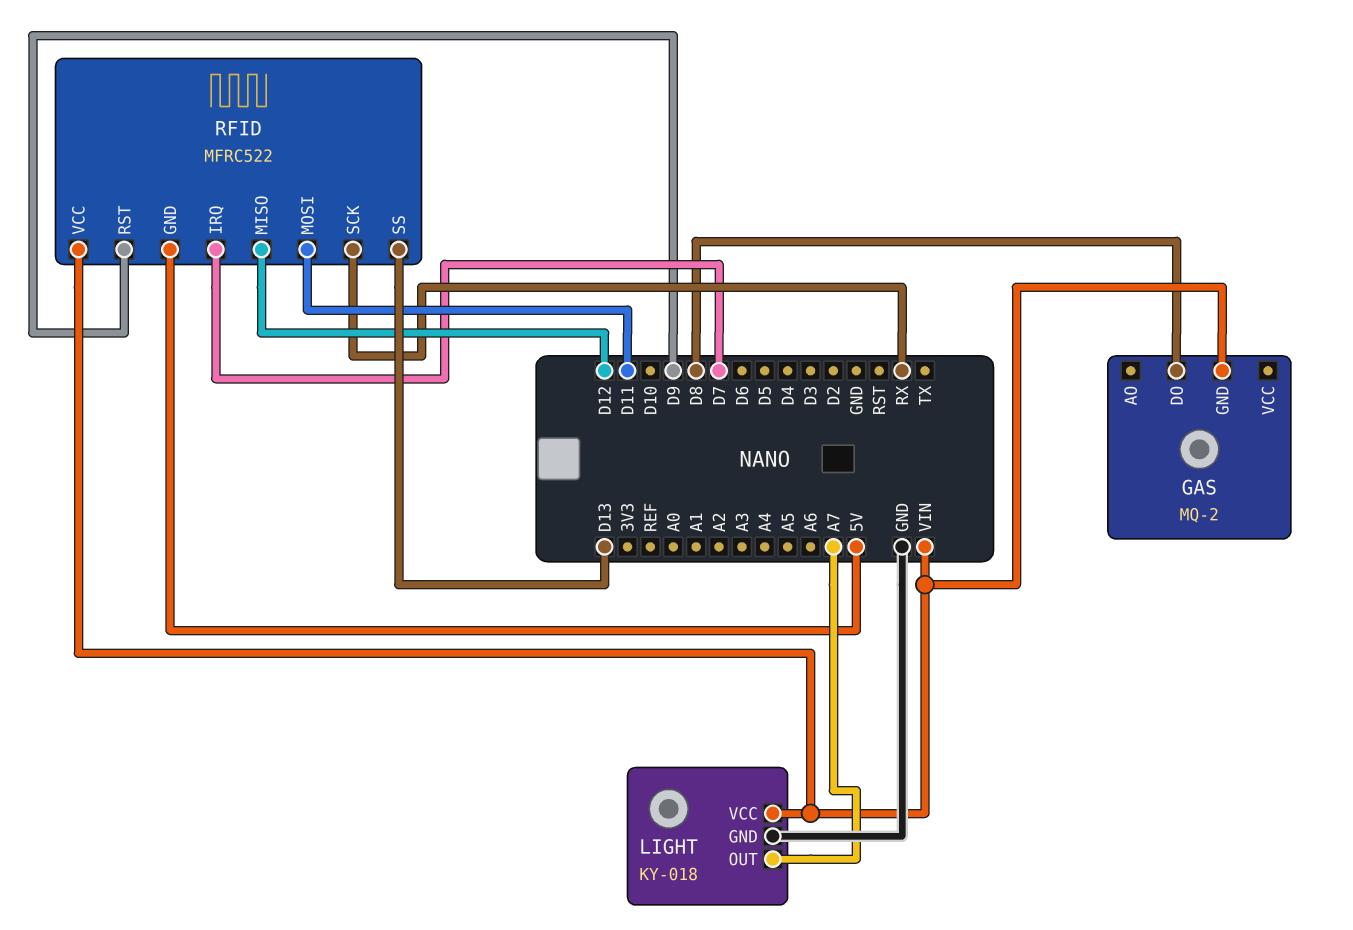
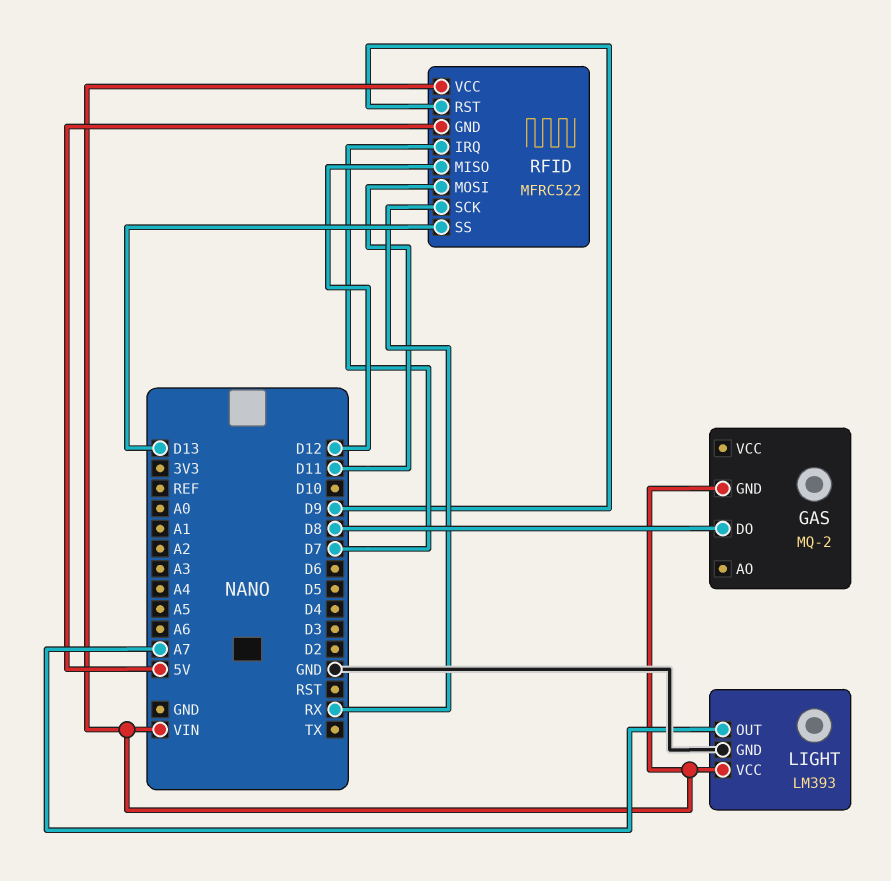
LIGHT: KY-018 -> LM393

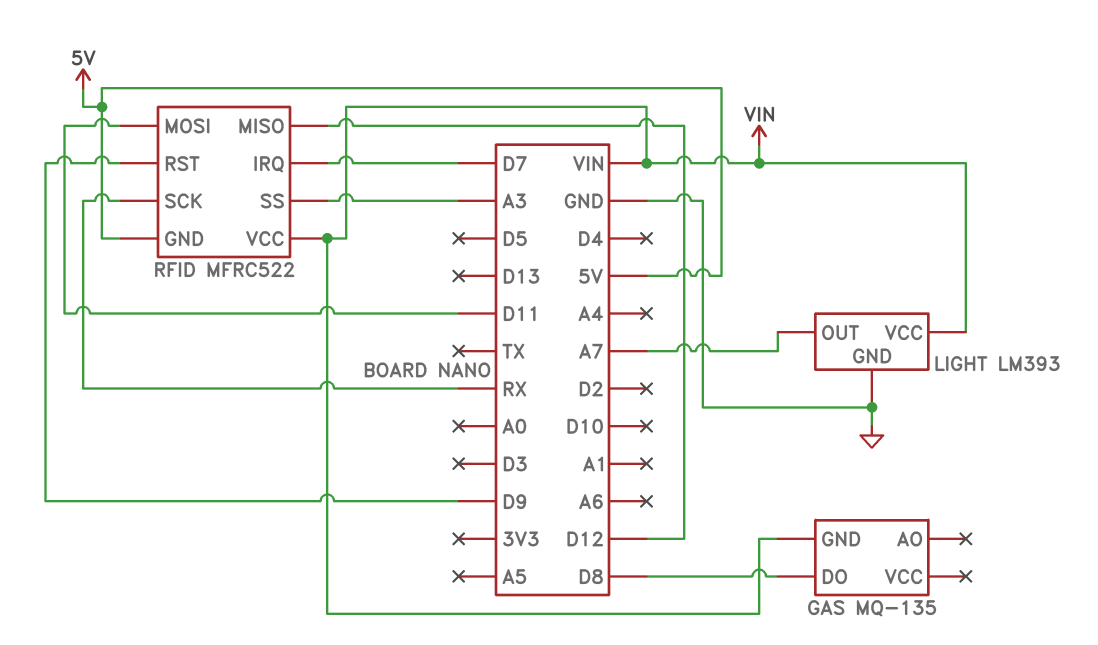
GAS: MQ-2 -> MQ-135
RFID pin SS: D13 -> A3

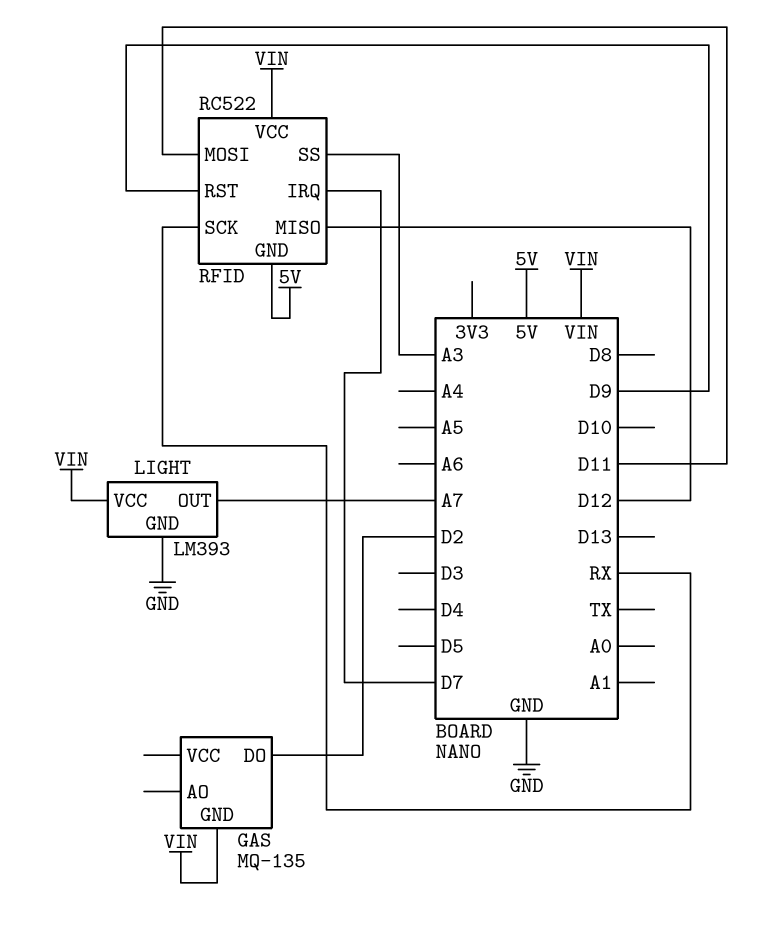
GAS pin DO: D8 -> D2
RFID: MFRC522 -> RC522

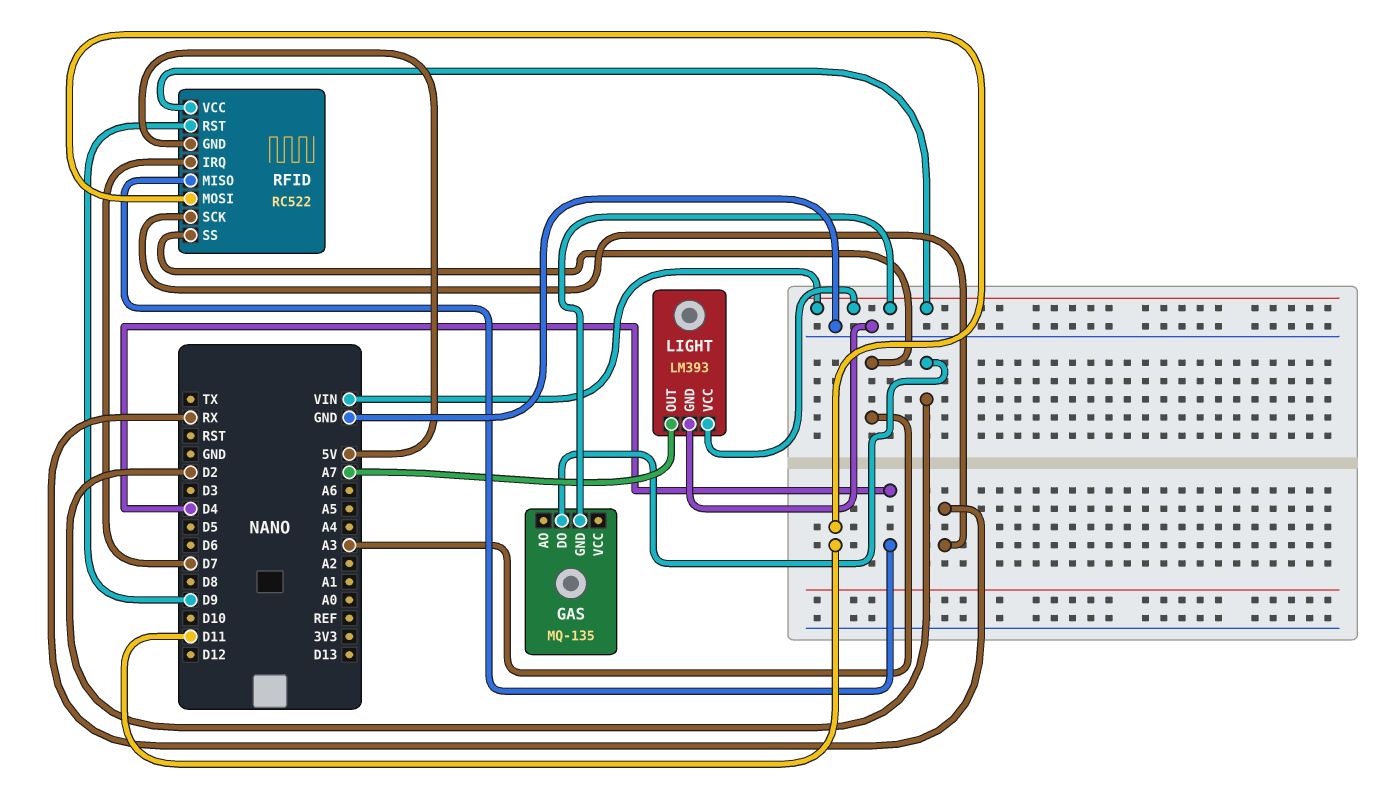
RFID pin MISO: D12 -> D4

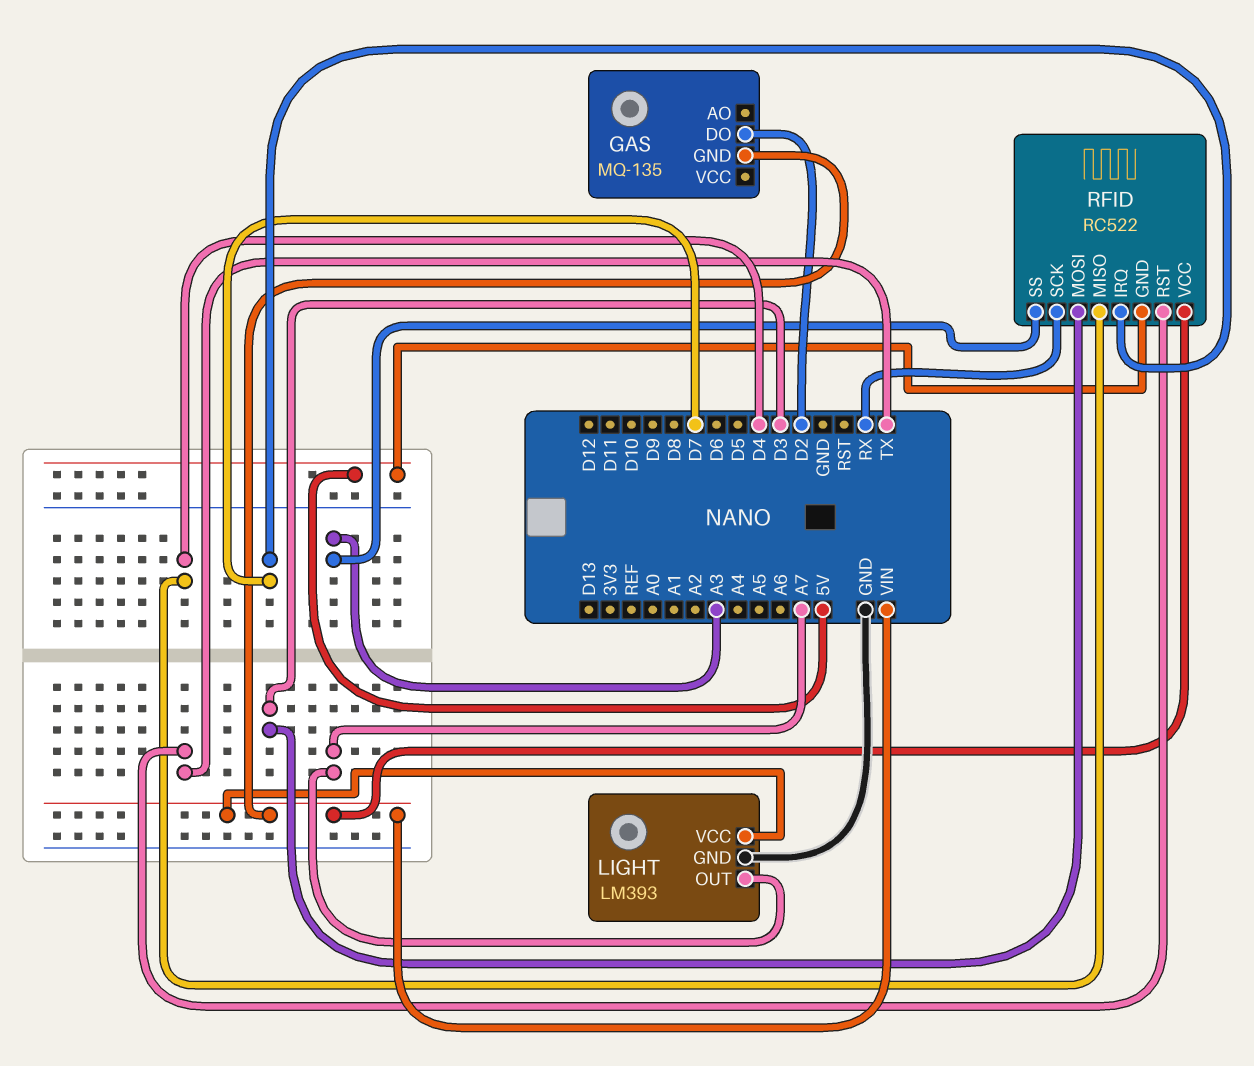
RFID pin MOSI: D11 -> D3
RFID pin RST: D9 -> TX

